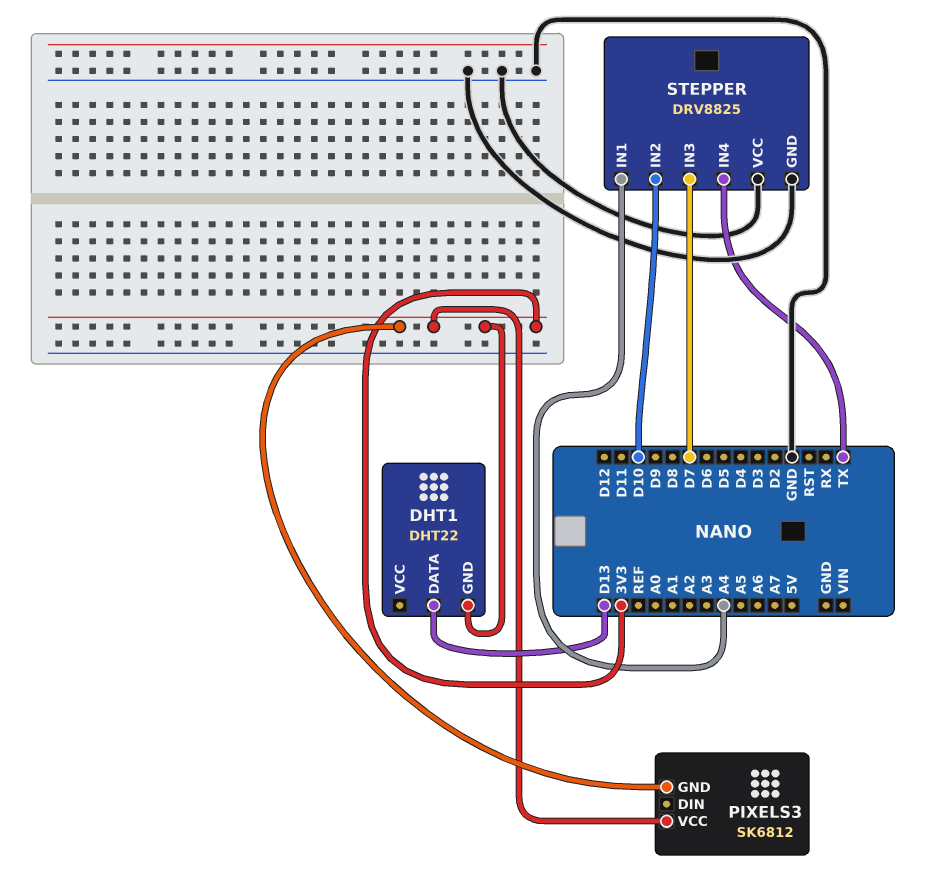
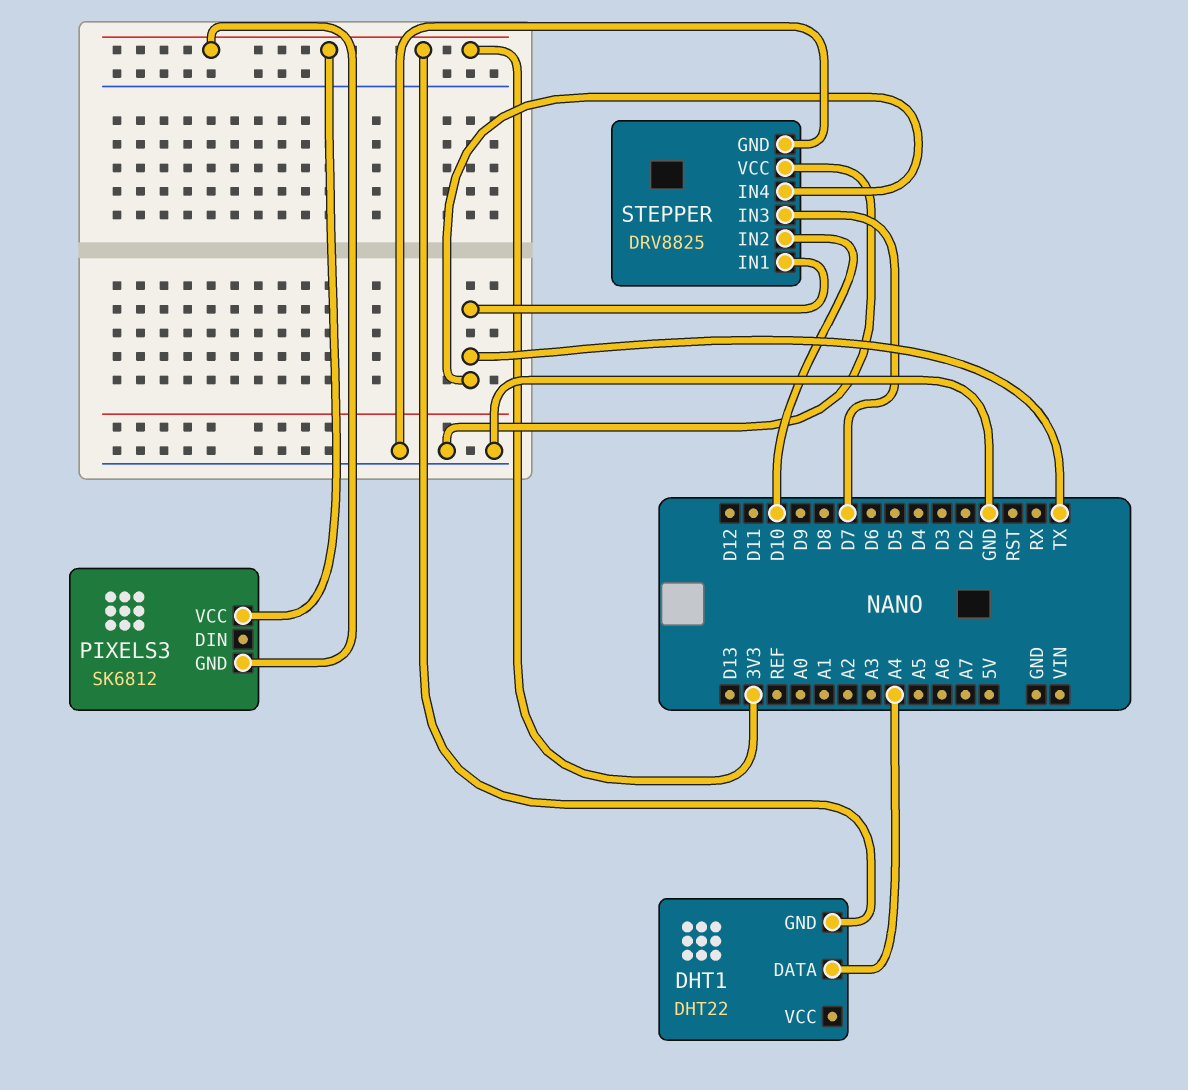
DHT1 pin DATA: D13 -> A4
STEPPER pin IN1: A4 -> TX

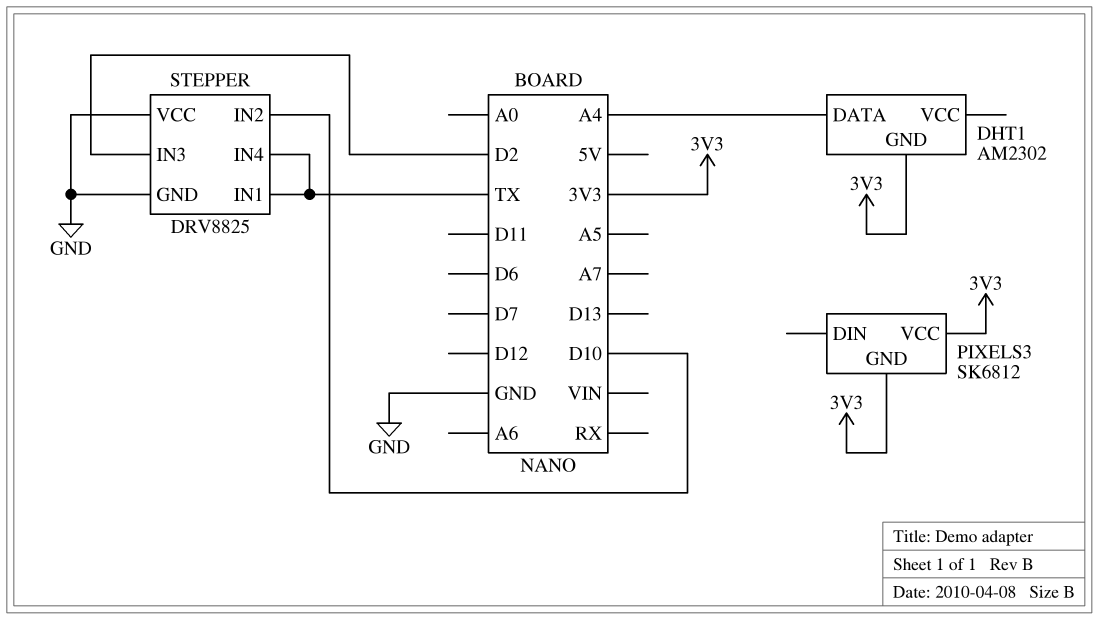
DHT1: DHT22 -> AM2302
STEPPER pin IN3: D7 -> D2

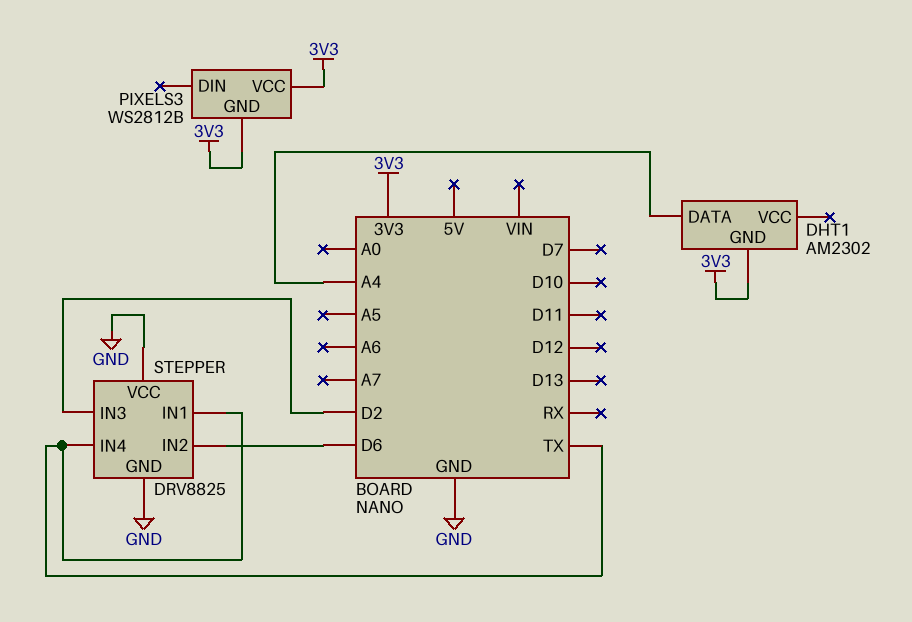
PIXELS3: SK6812 -> WS2812B
STEPPER pin IN2: D10 -> D6

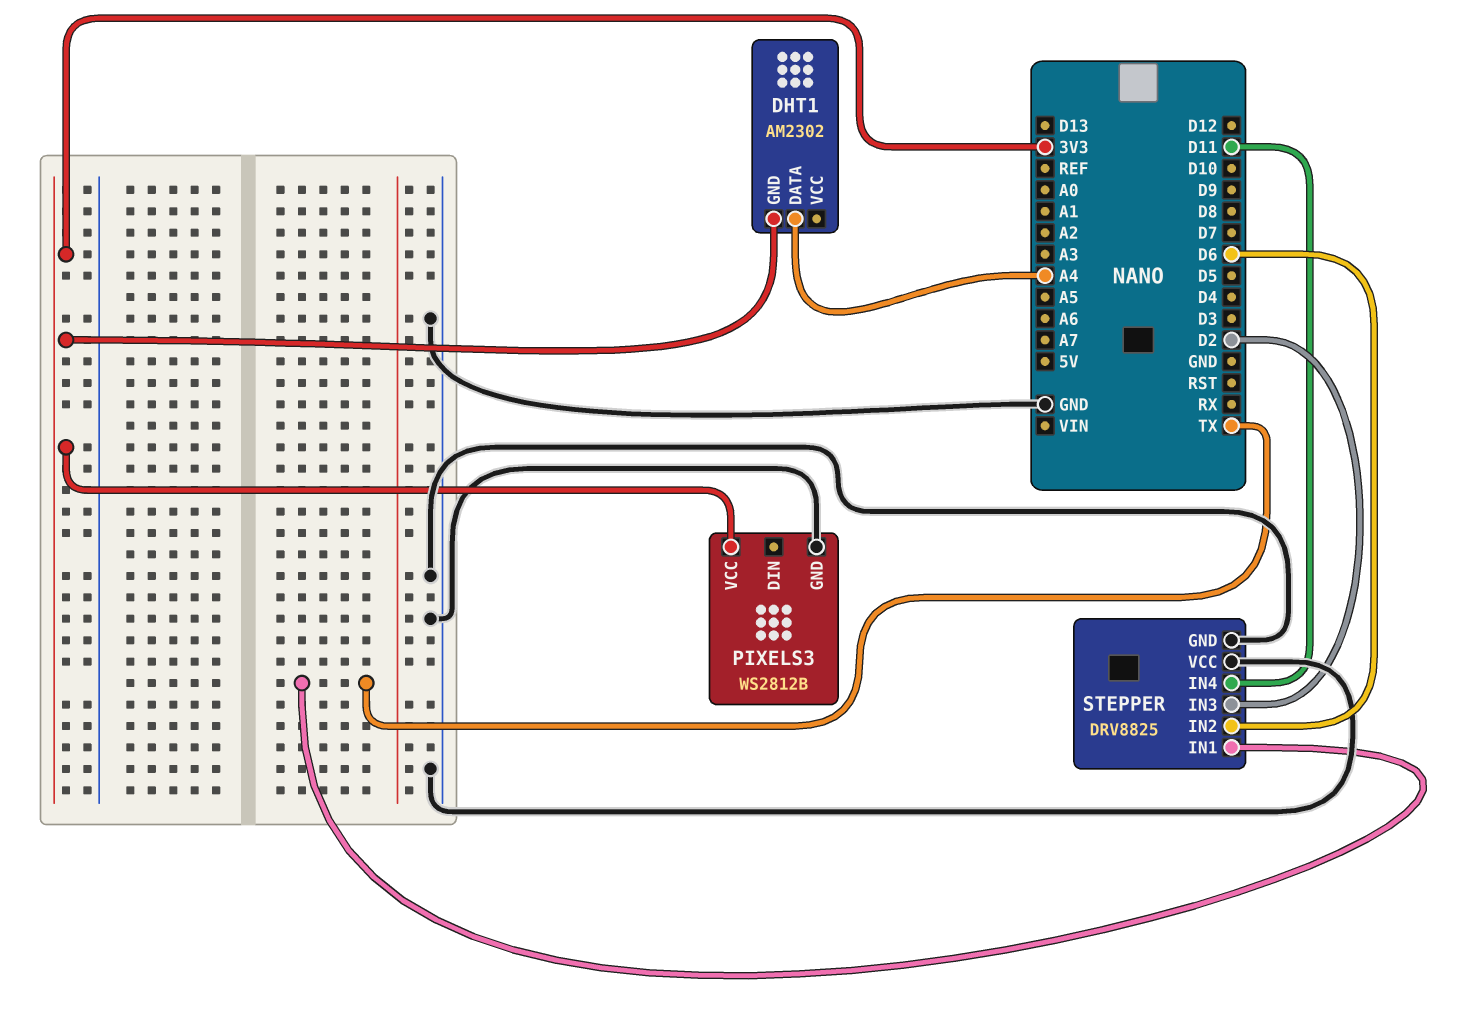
PIXELS3 pin GND: 3V3 -> GND
STEPPER pin IN4: TX -> D11

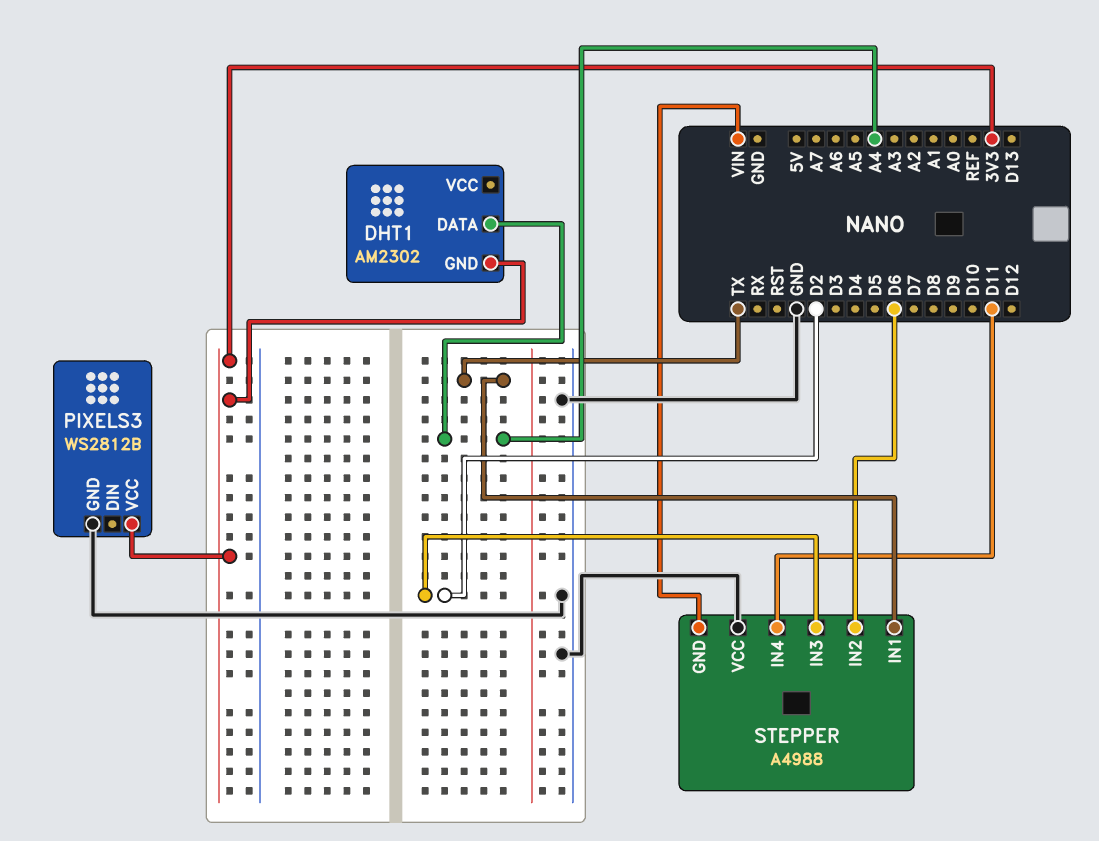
STEPPER: DRV8825 -> A4988
STEPPER pin GND: GND -> VIN

